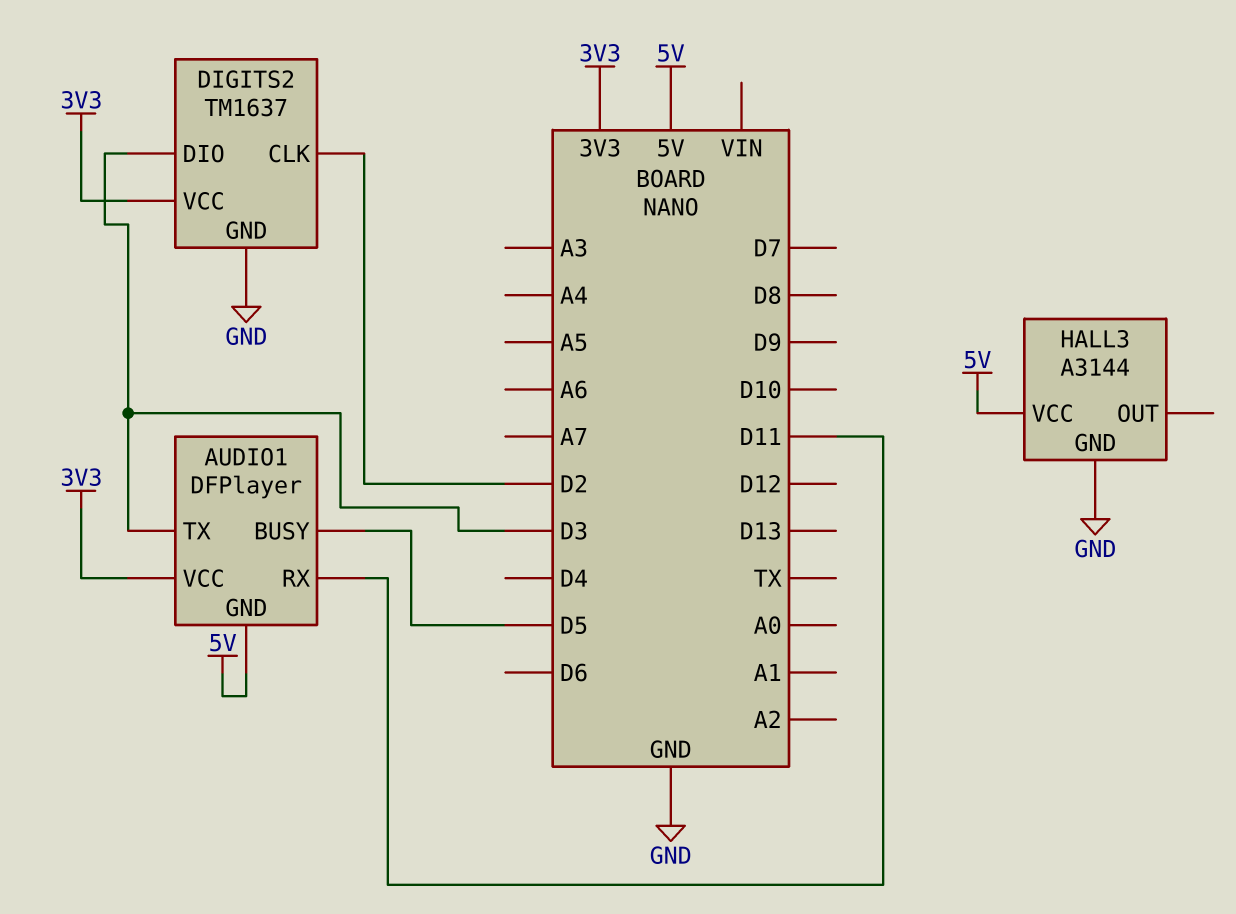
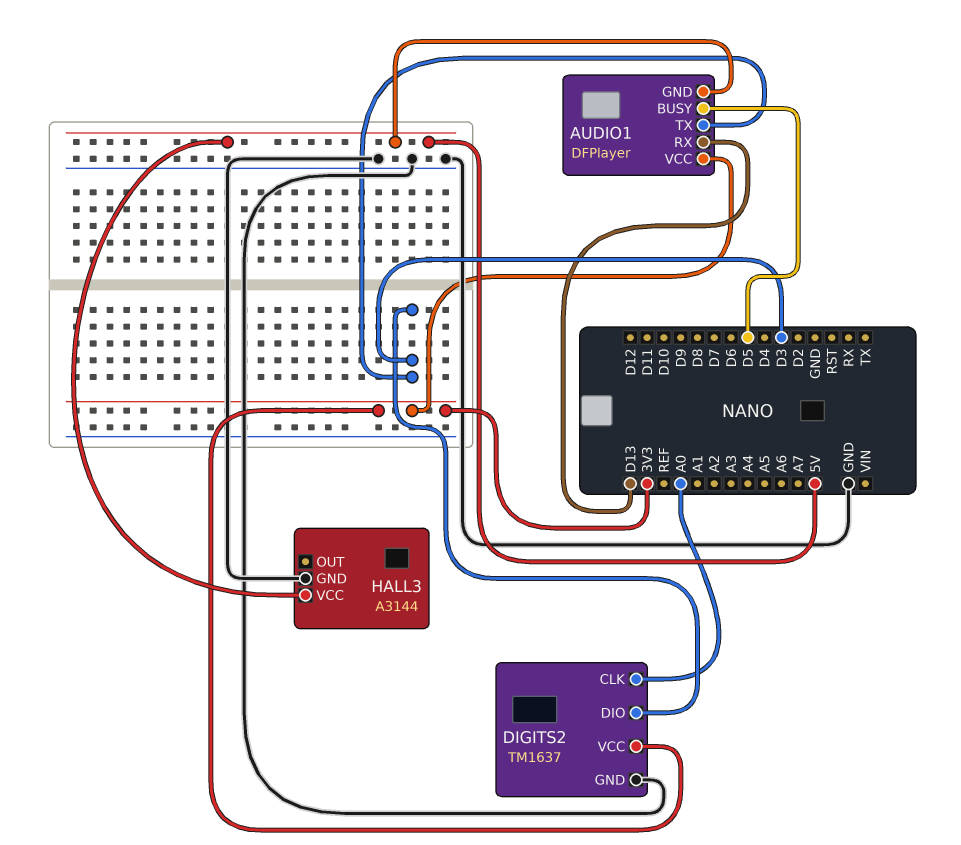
AUDIO1 pin RX: D11 -> D13
DIGITS2 pin CLK: D2 -> A0

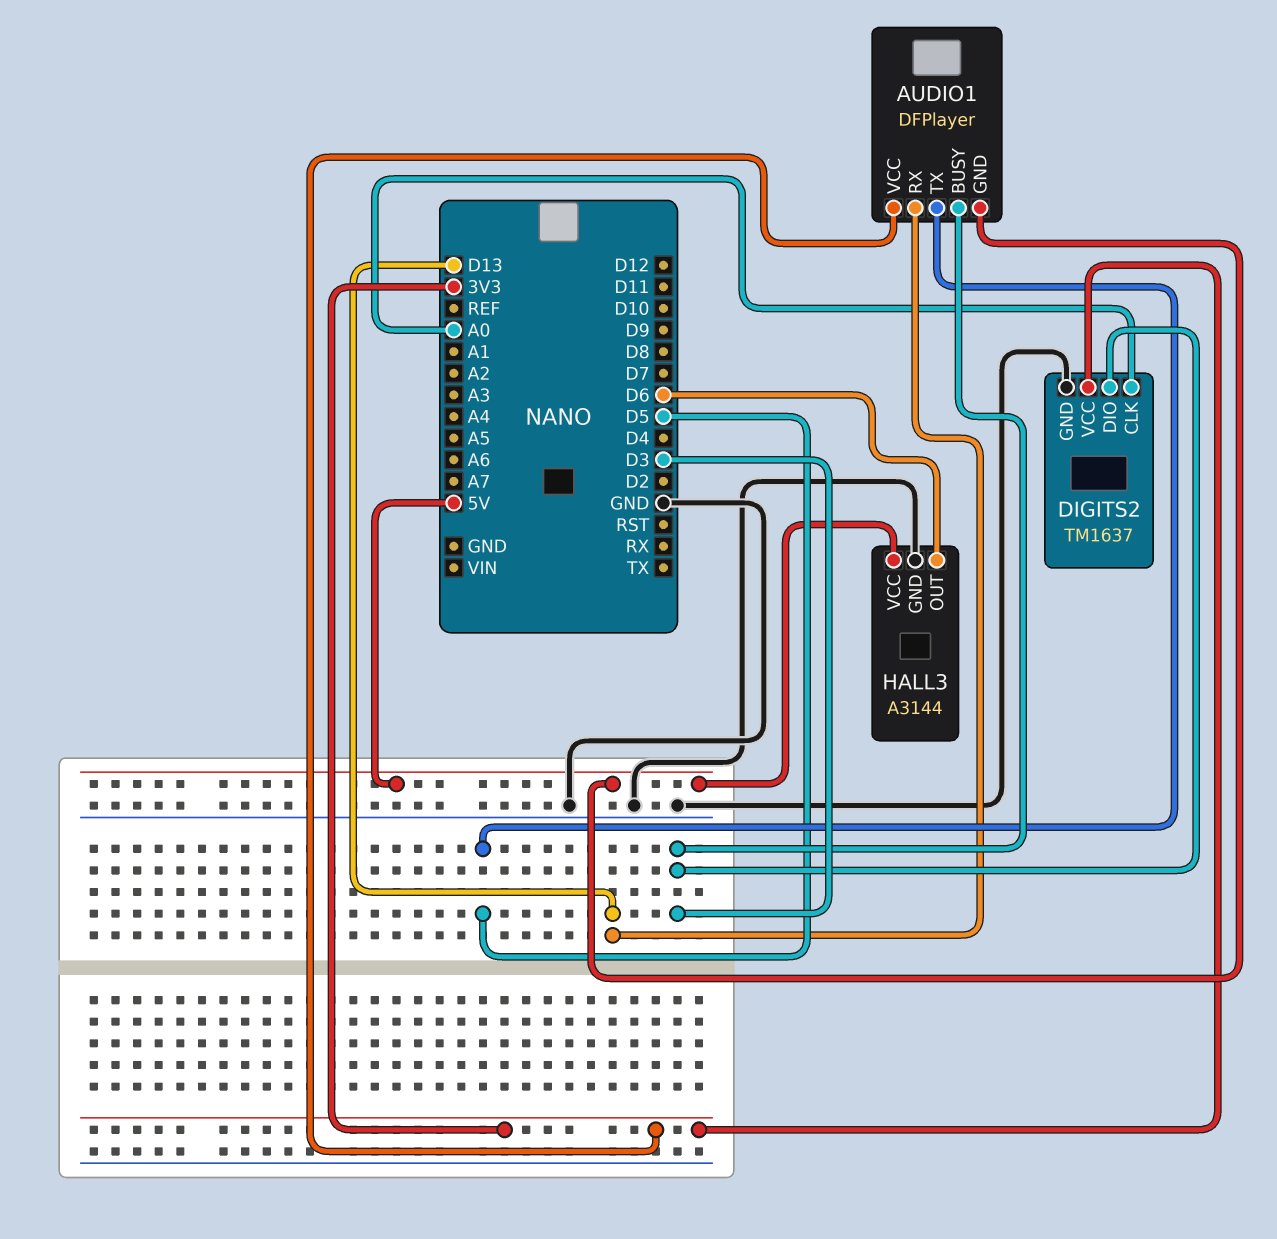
AUDIO1 pin BUSY: D5 -> D3
AUDIO1 pin TX: D3 -> D5
HALL3 pin OUT: none -> D6

